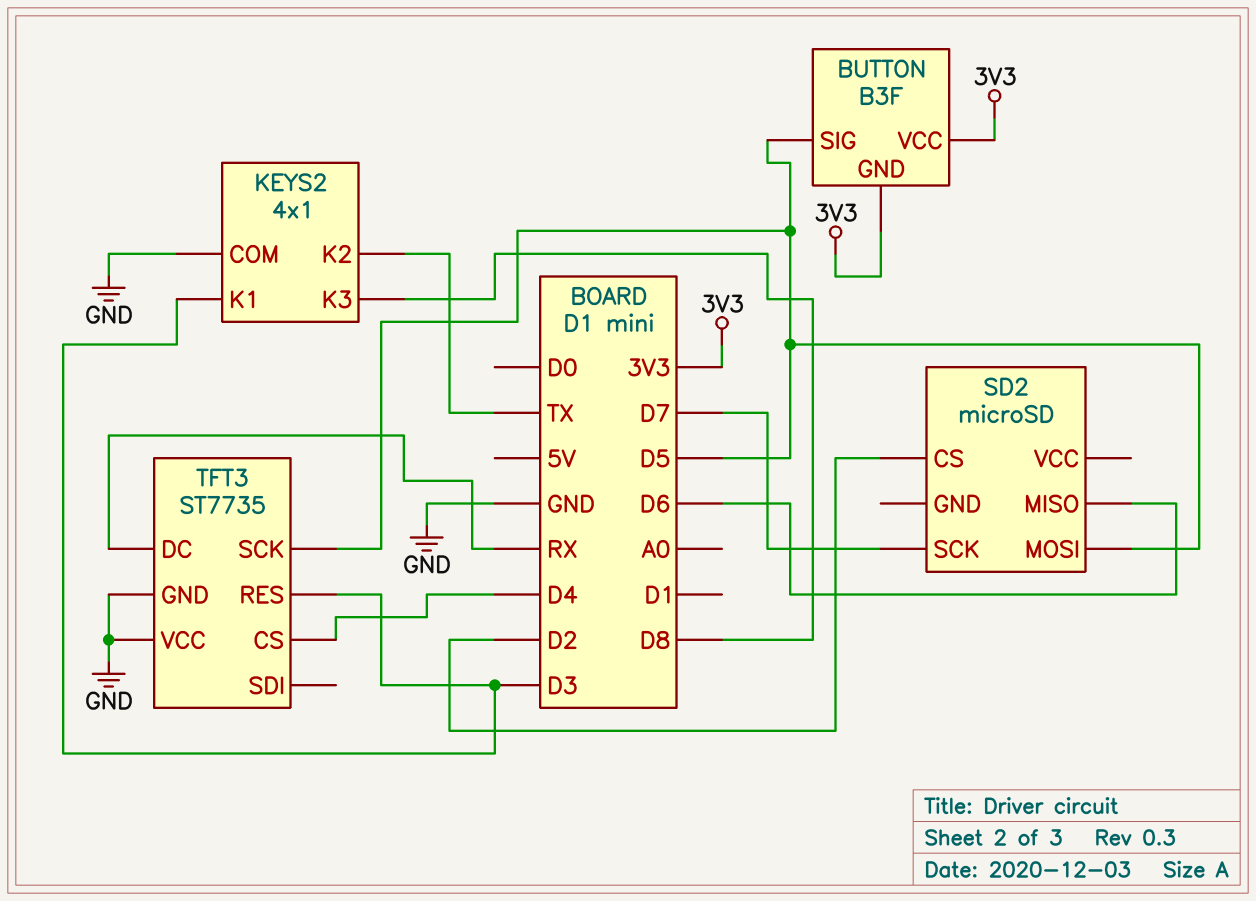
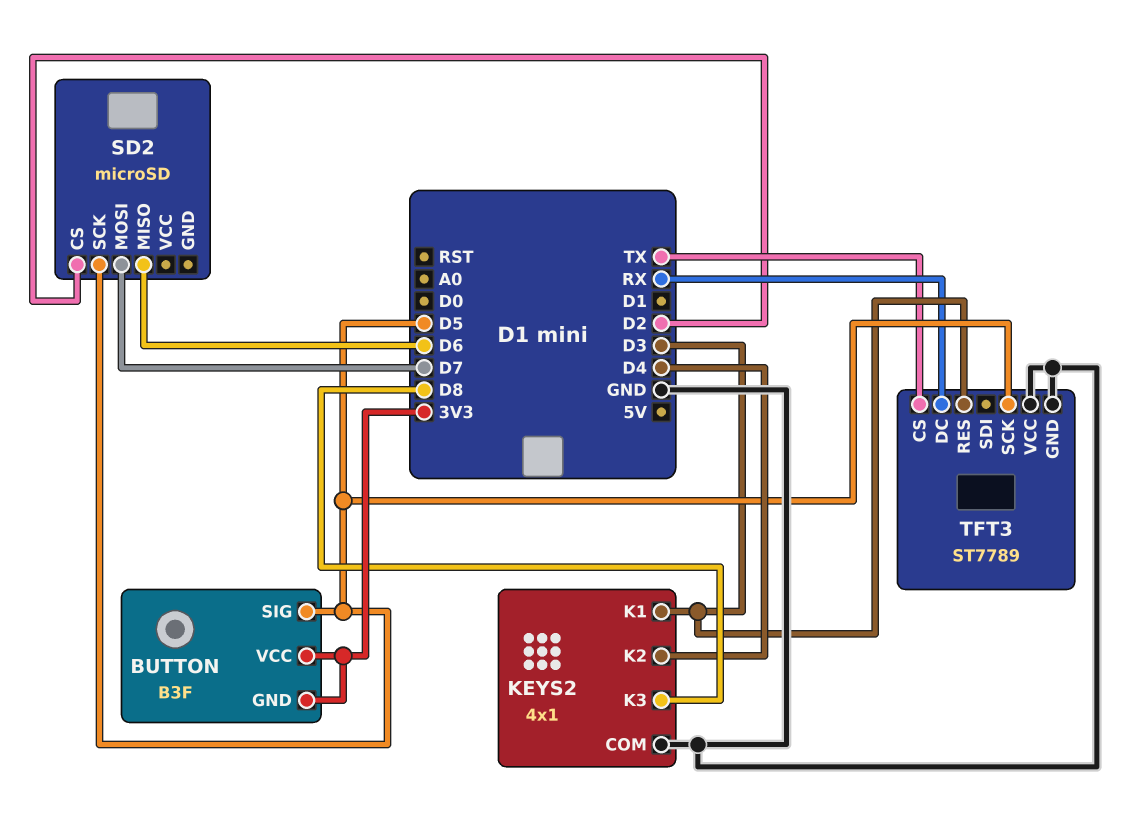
KEYS2 pin K2: TX -> D4
SD2 pin MOSI: D5 -> D7
SD2 pin SCK: D7 -> D5
TFT3: ST7735 -> ST7789
TFT3 pin CS: D4 -> TX

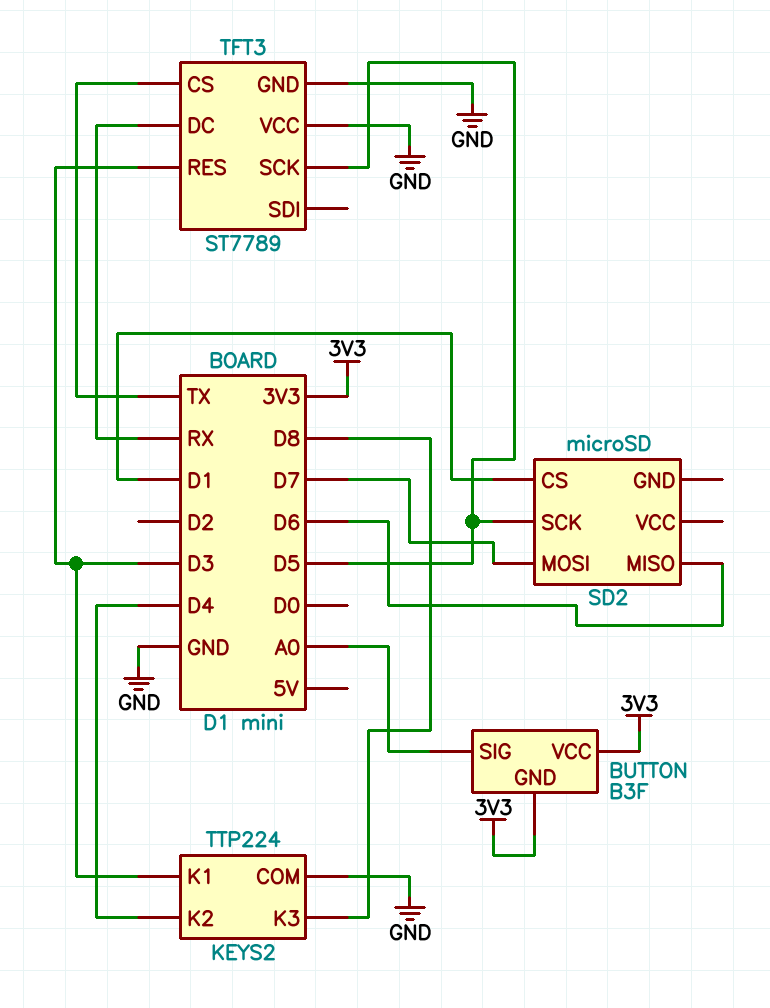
BUTTON pin SIG: D5 -> A0
KEYS2: 4x1 -> TTP224
SD2 pin CS: D2 -> D1

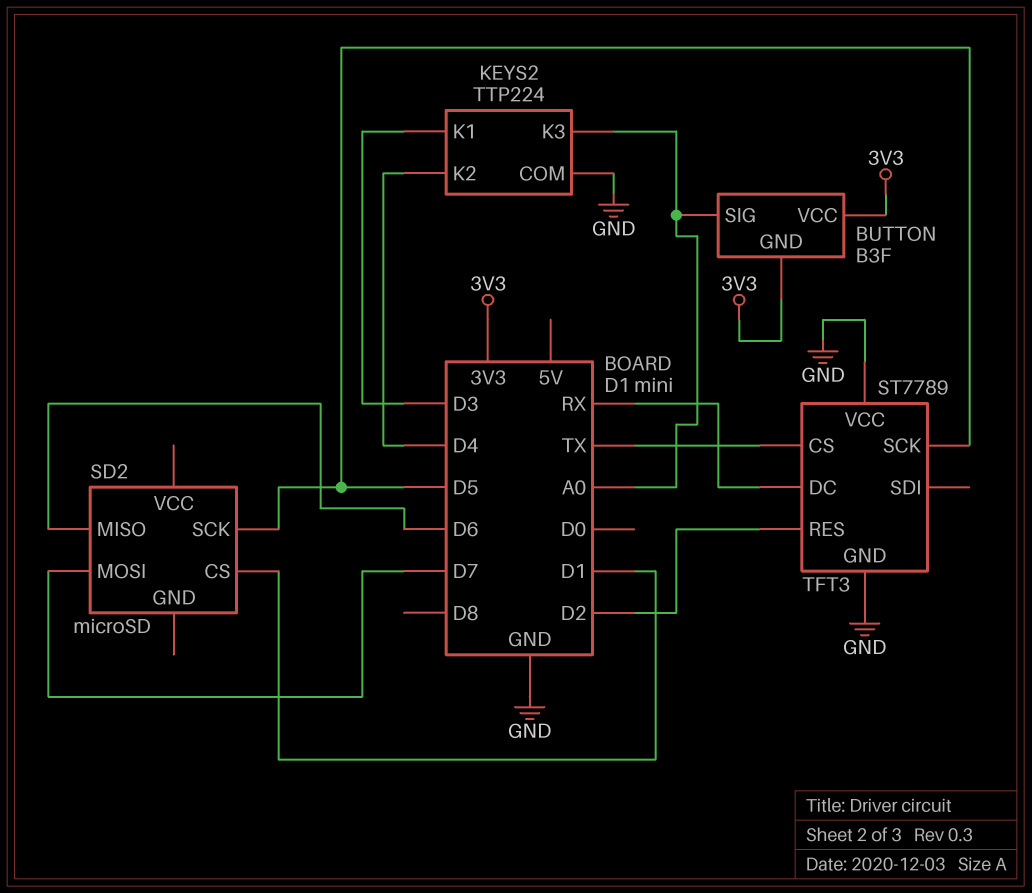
KEYS2 pin K3: D8 -> A0
TFT3 pin RES: D3 -> D2

